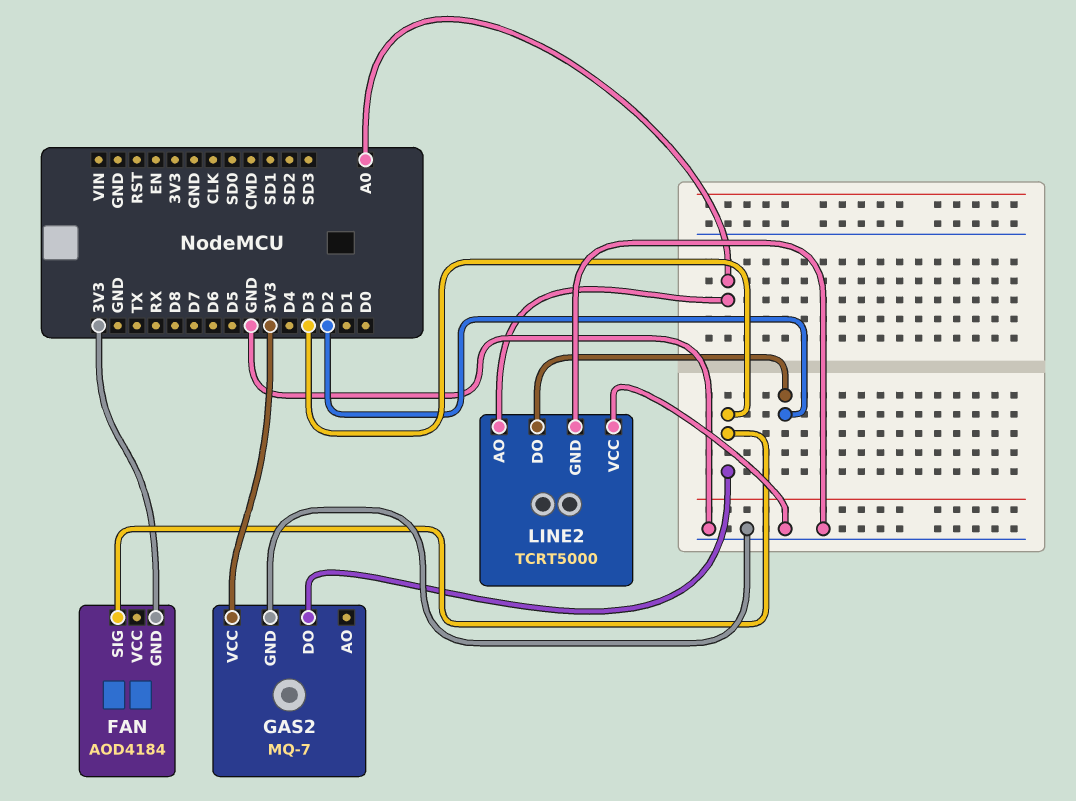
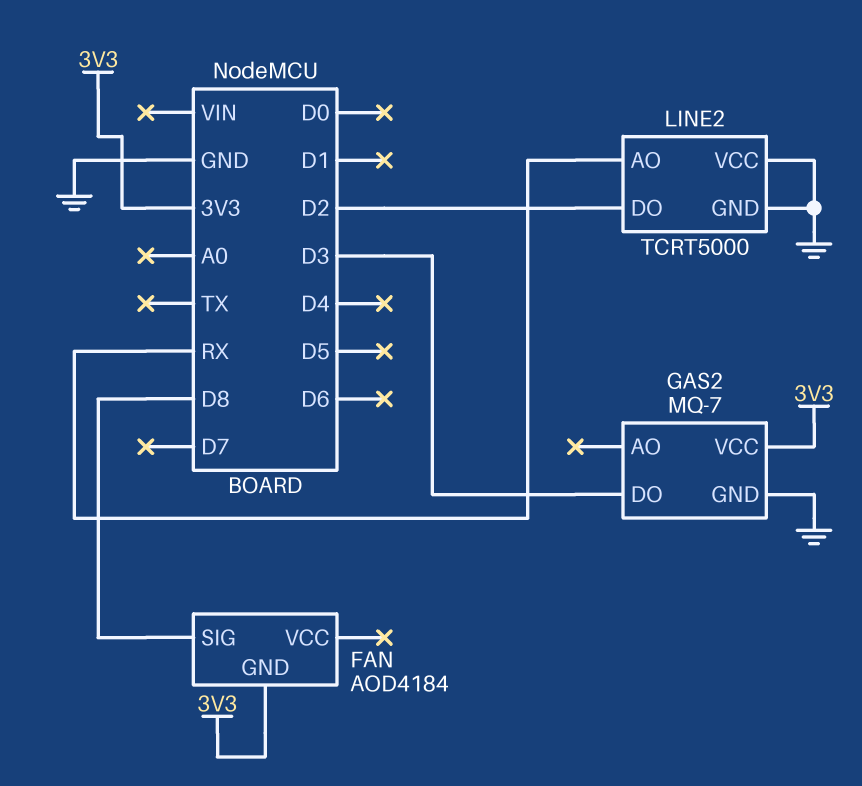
FAN pin SIG: D3 -> D8
LINE2 pin AO: A0 -> RX

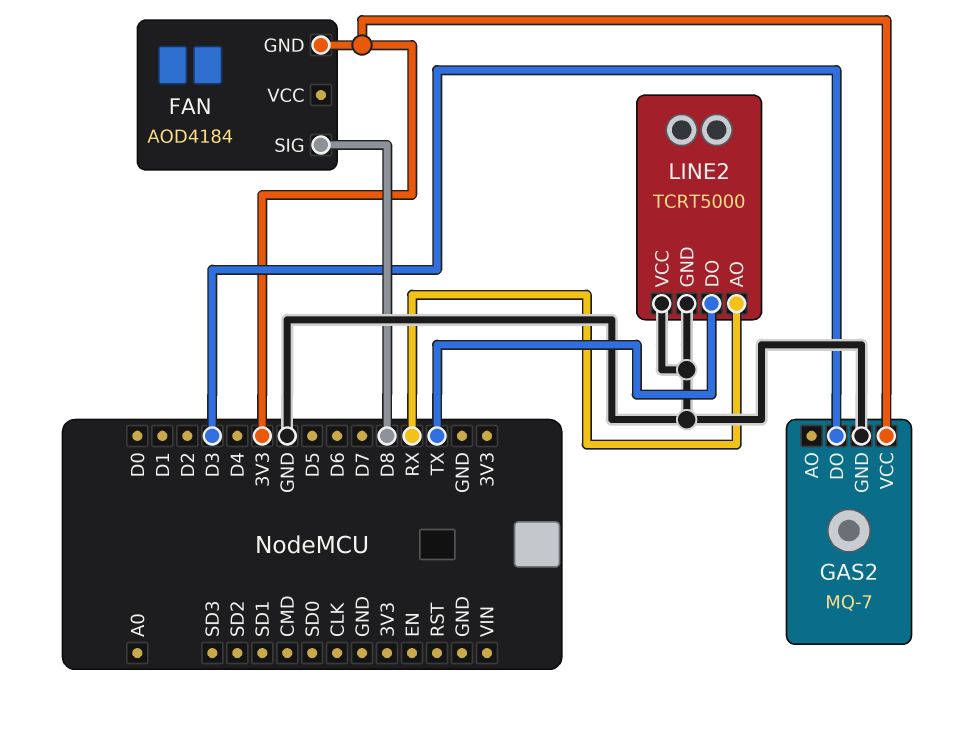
LINE2 pin DO: D2 -> TX

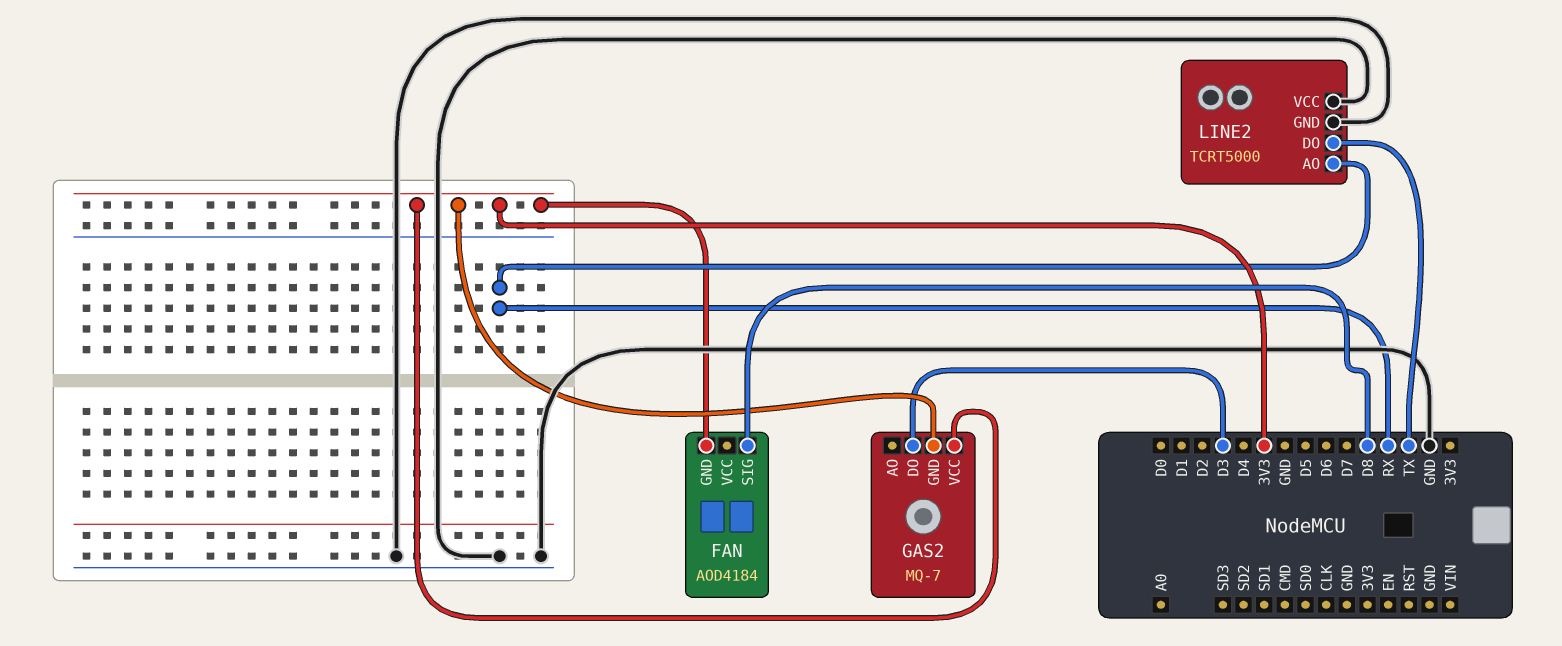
GAS2 pin GND: GND -> 3V3

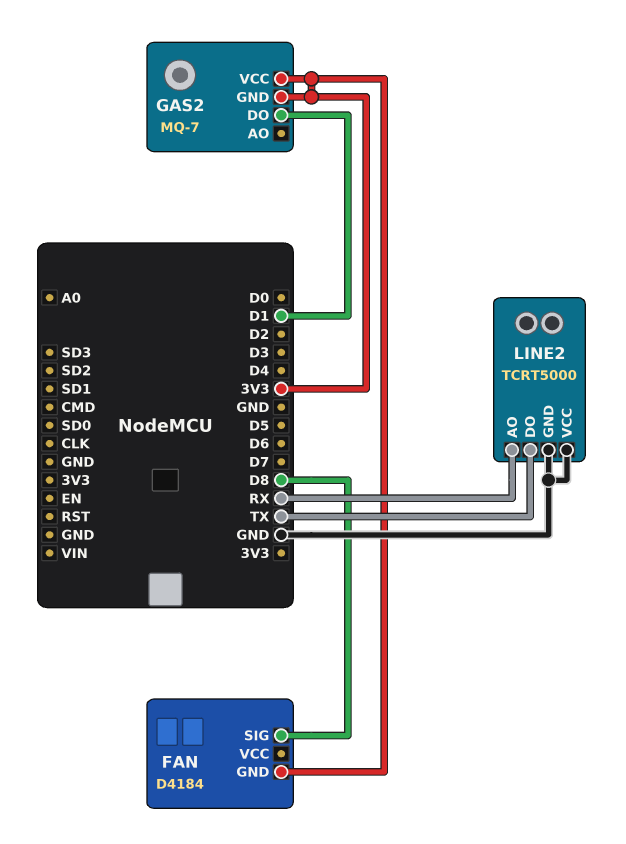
FAN: AOD4184 -> D4184
GAS2 pin DO: D3 -> D1

